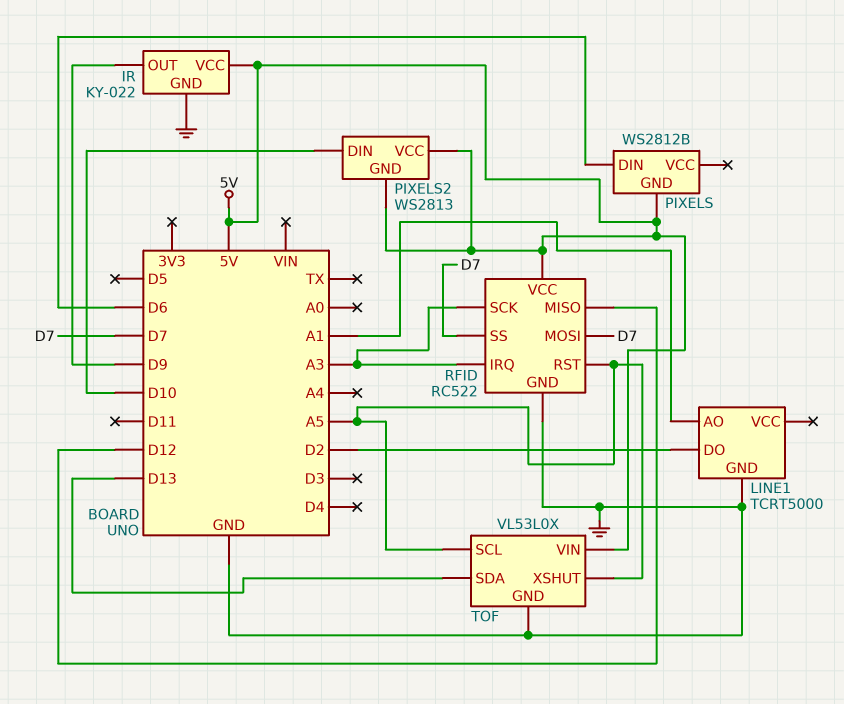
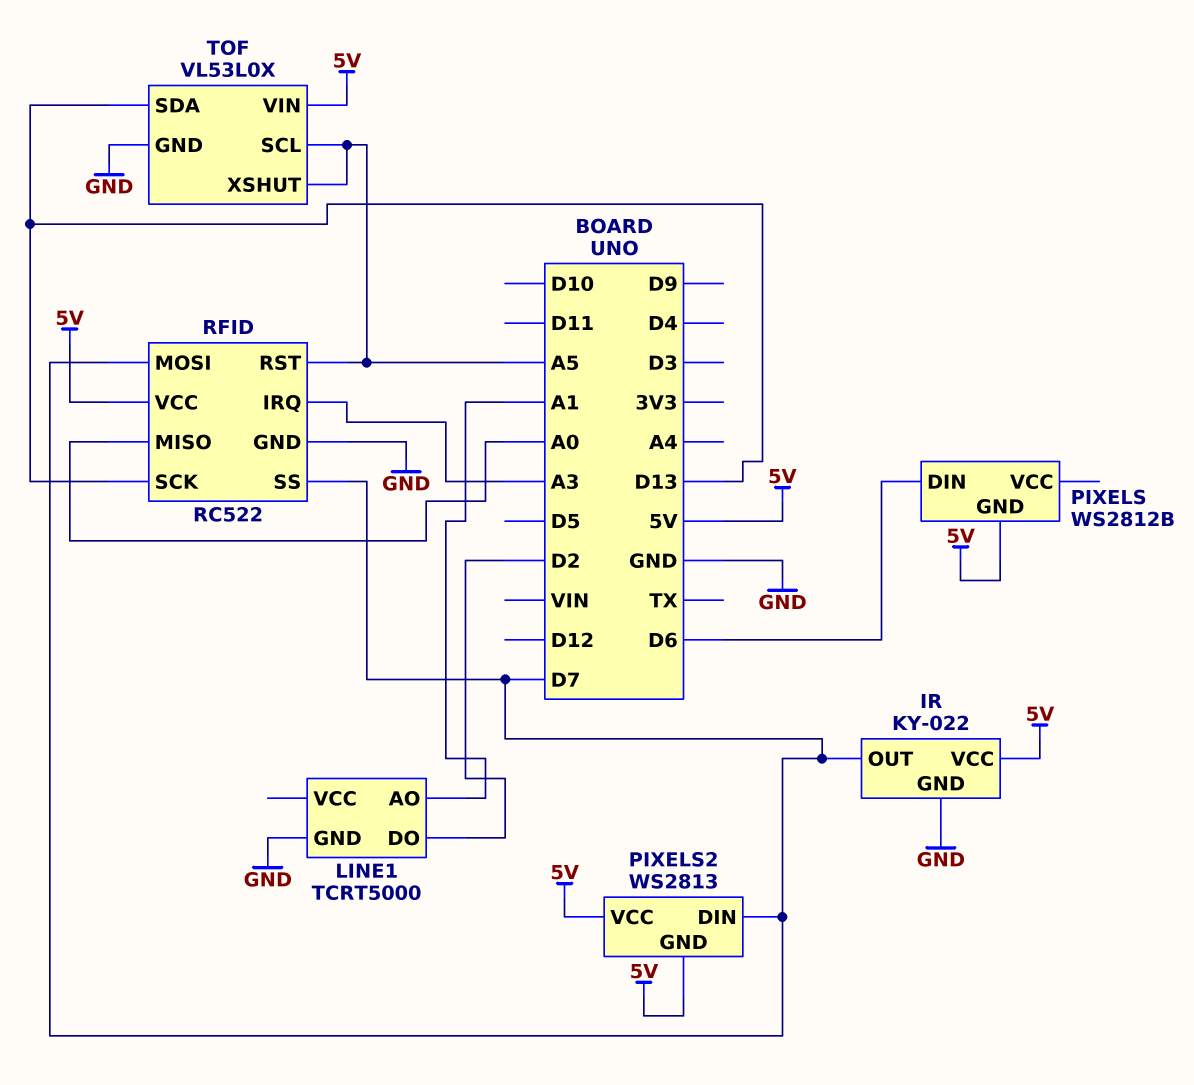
IR pin OUT: D9 -> D7
PIXELS2 pin DIN: D10 -> D7
RFID pin MISO: D12 -> A0
RFID pin SCK: A3 -> D13

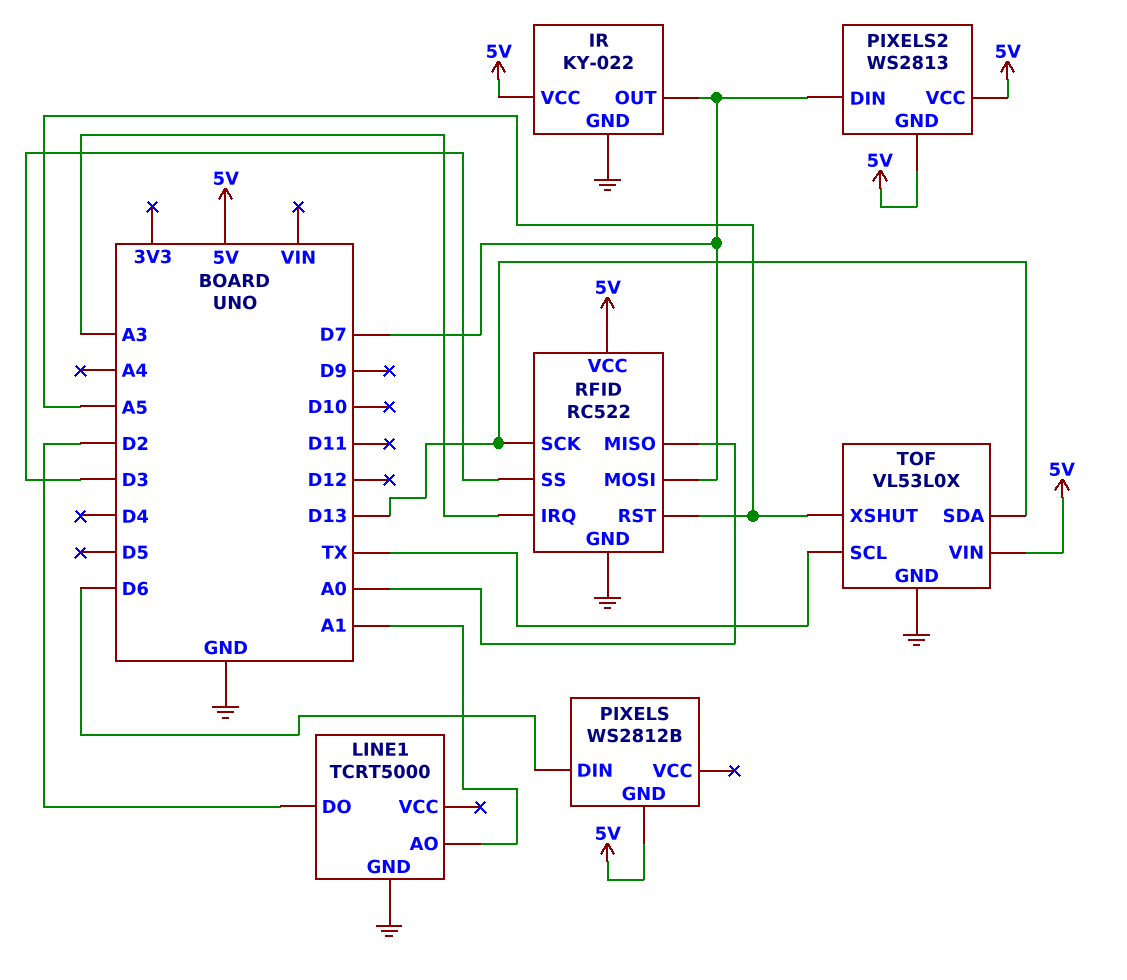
RFID pin SS: D7 -> D3
TOF pin SCL: A5 -> TX

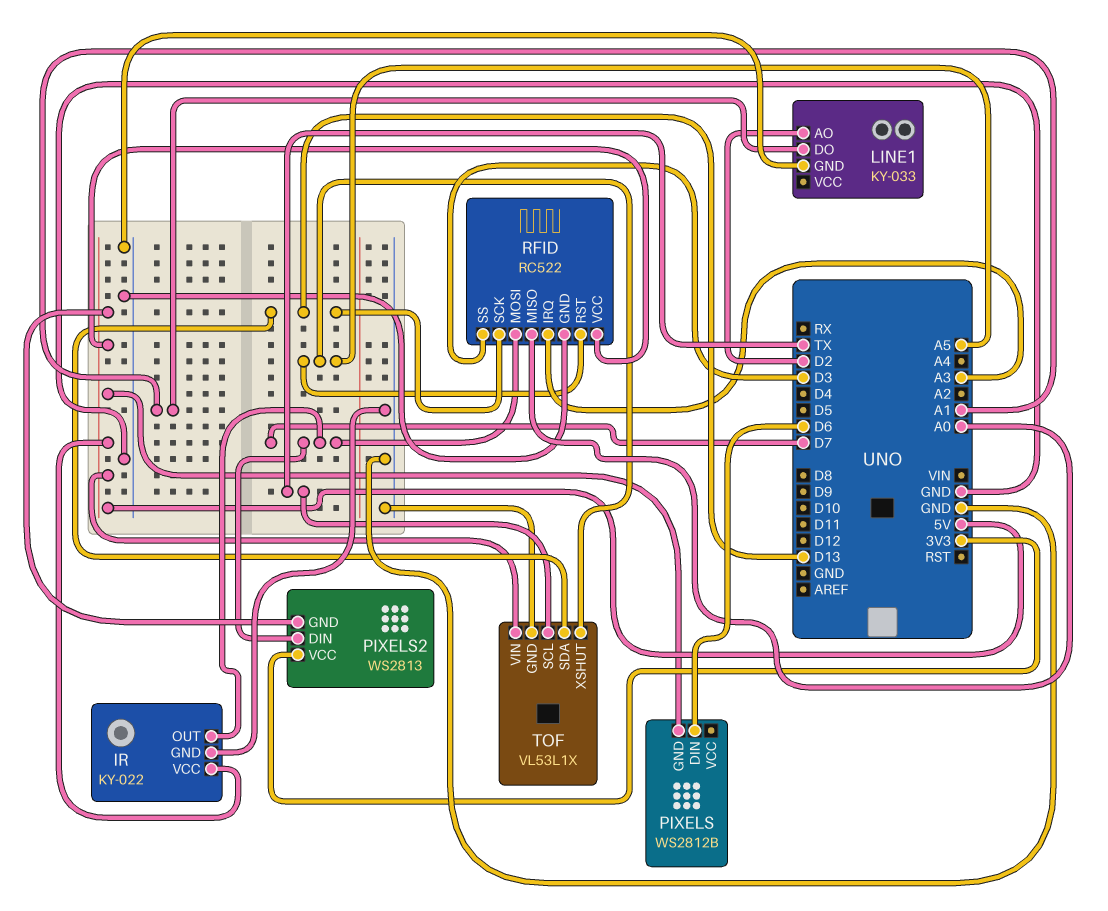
LINE1: TCRT5000 -> KY-033
LINE1 pin AO: A1 -> D2
LINE1 pin DO: D2 -> A1
PIXELS2 pin VCC: 5V -> 3V3
TOF: VL53L0X -> VL53L1X

